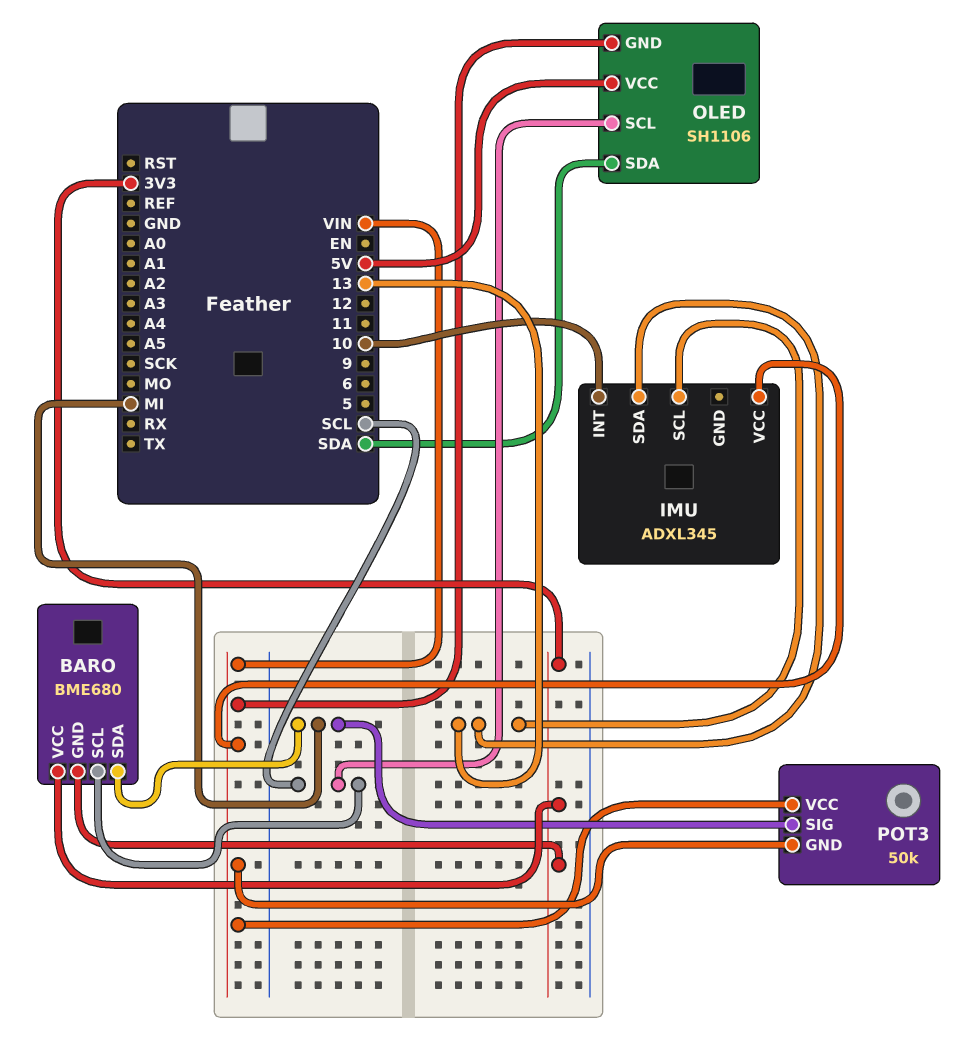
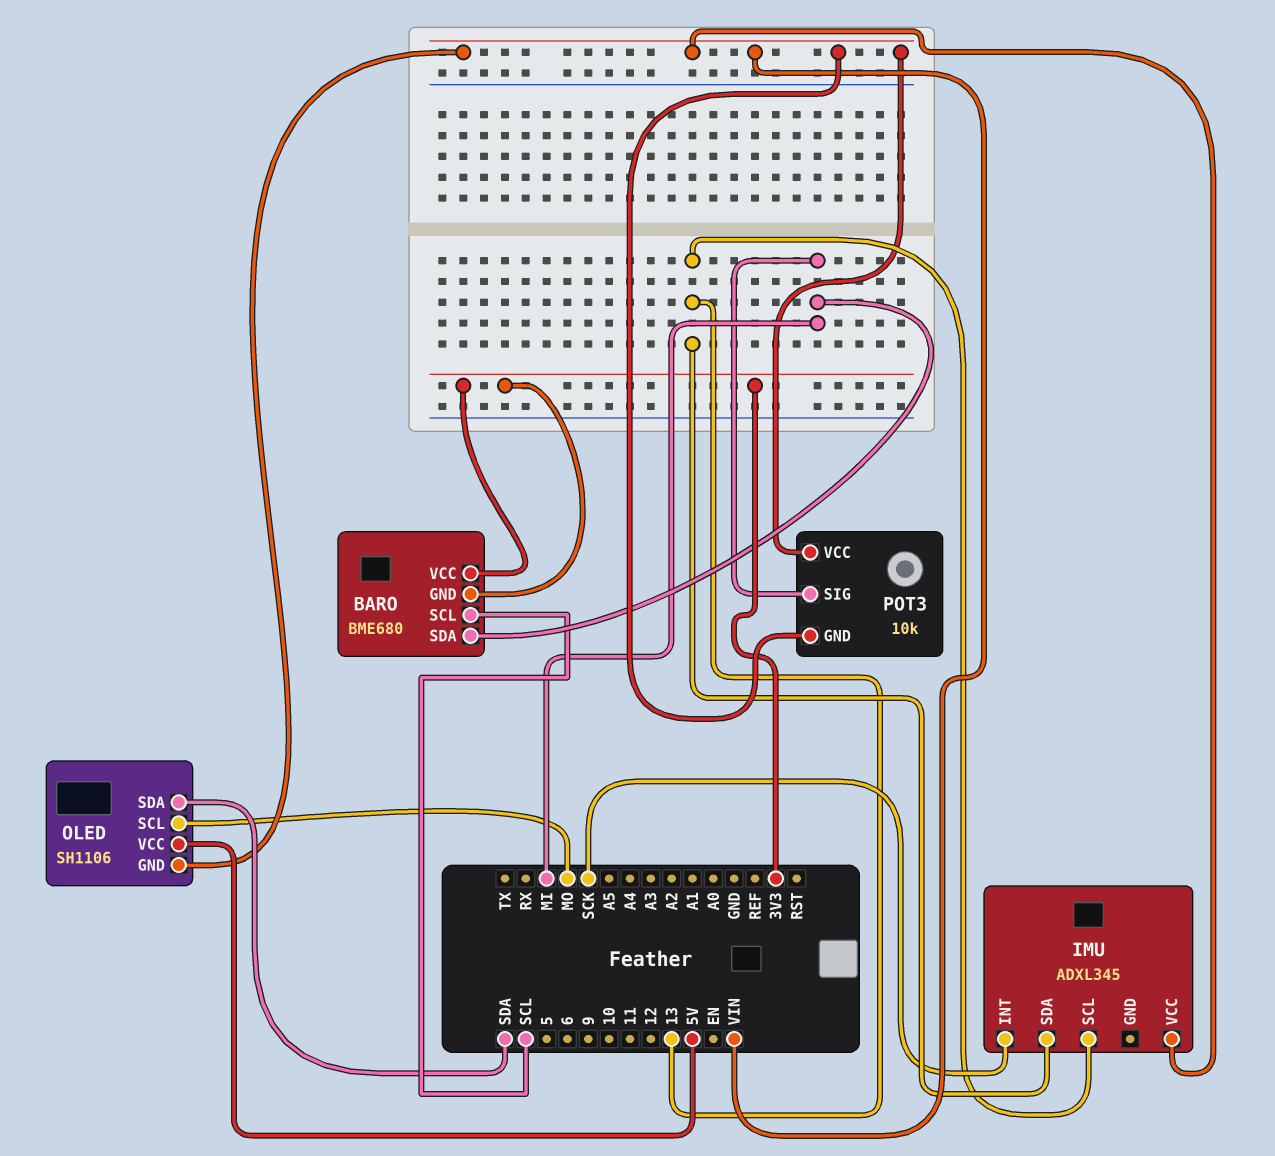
IMU pin INT: 10 -> SCK
OLED pin SCL: SCL -> MO
POT3: 50k -> 10k

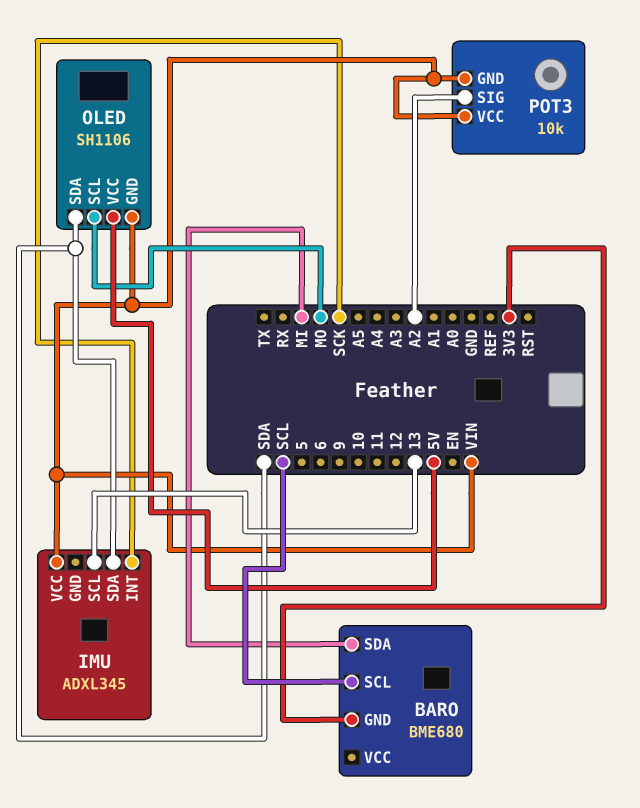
BARO pin VCC: 3V3 -> none
IMU pin SDA: 13 -> SDA
POT3 pin SIG: MI -> A2

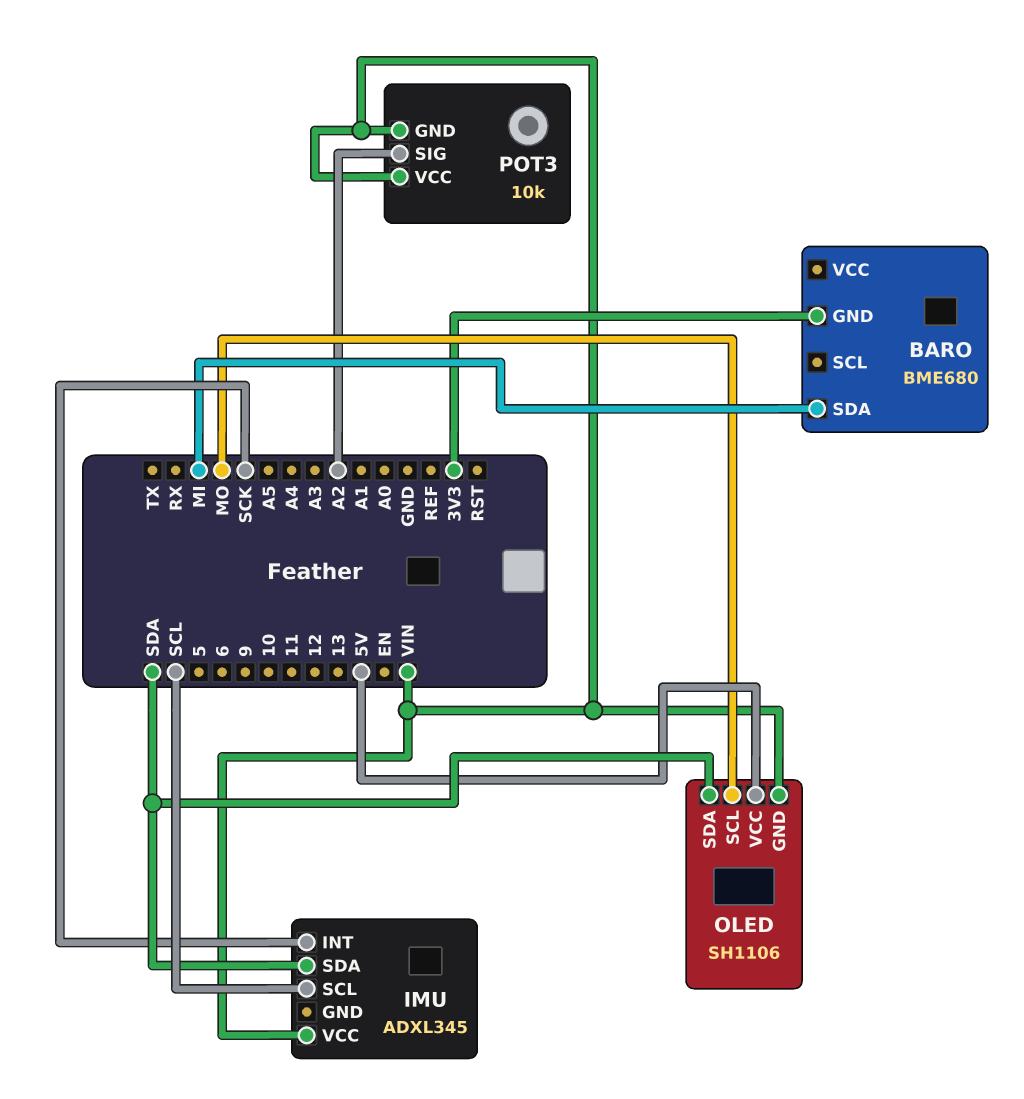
BARO pin SCL: SCL -> none
IMU pin SCL: 13 -> SCL

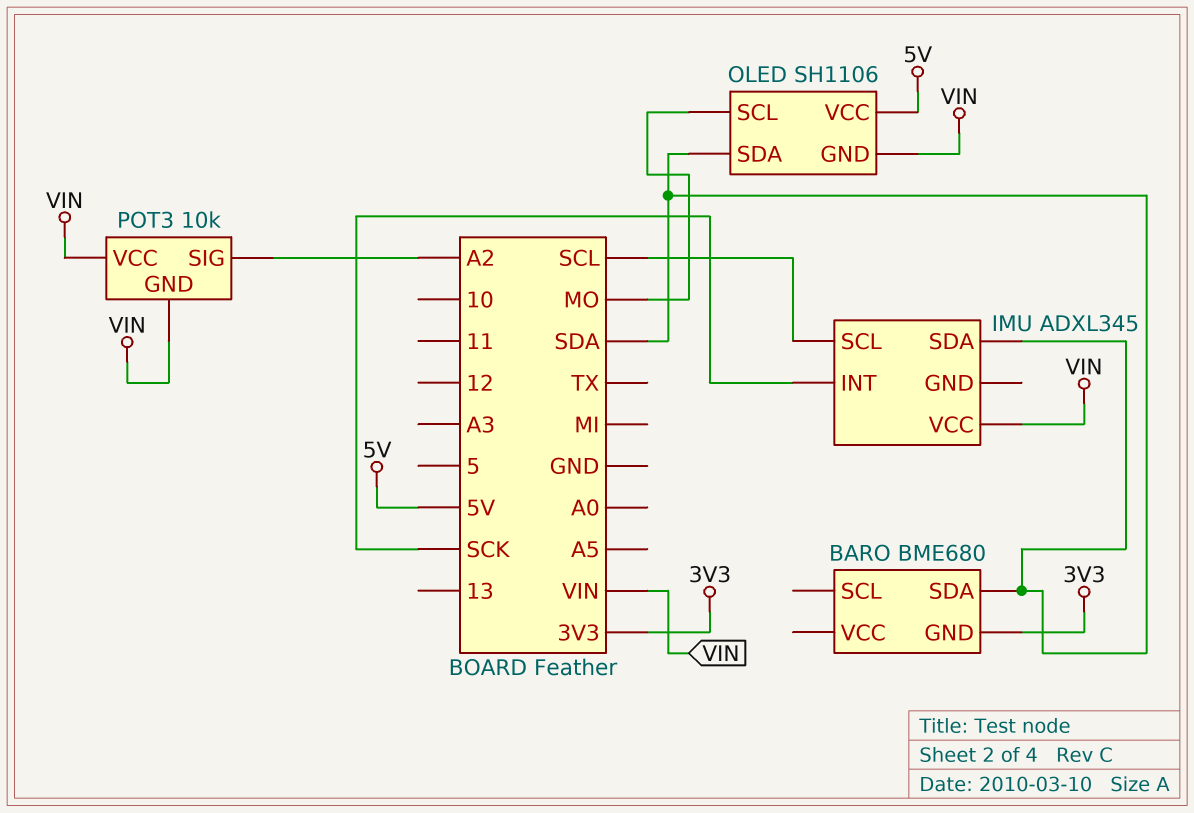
BARO pin SDA: MI -> SDA

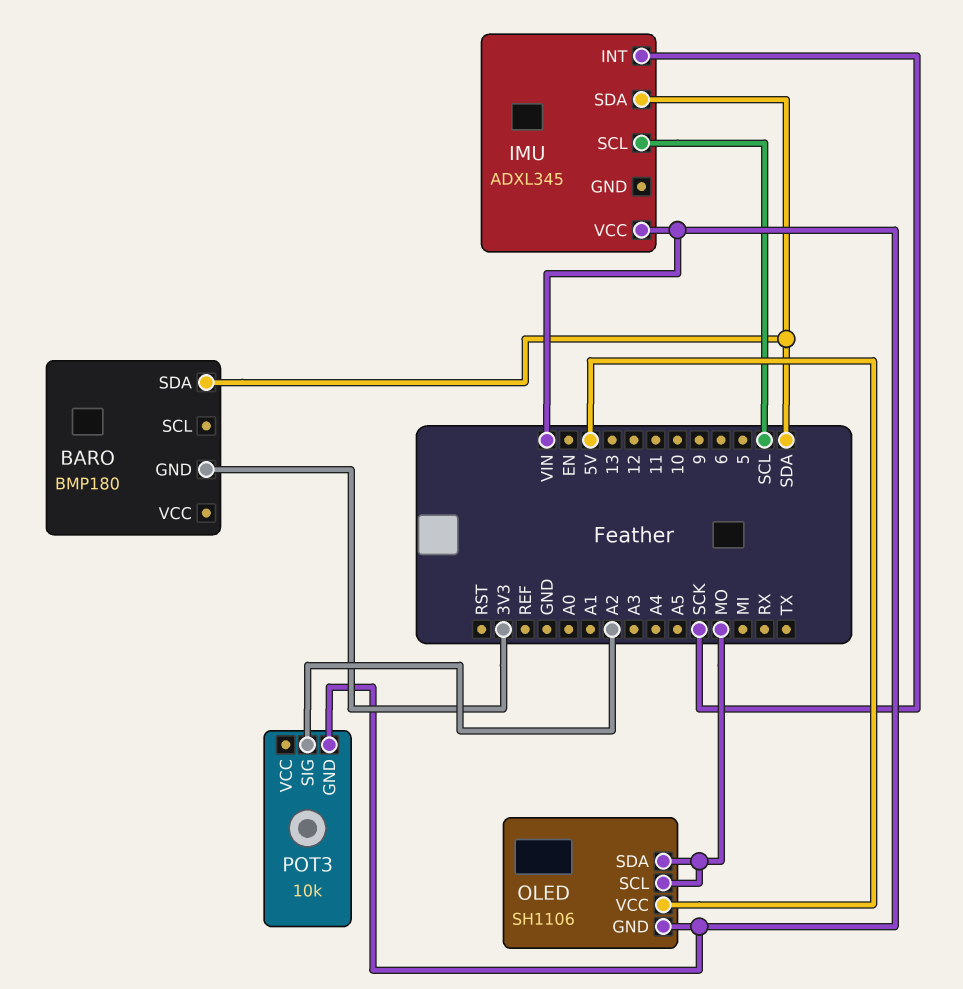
BARO: BME680 -> BMP180
OLED pin SDA: SDA -> MO
POT3 pin VCC: VIN -> none

